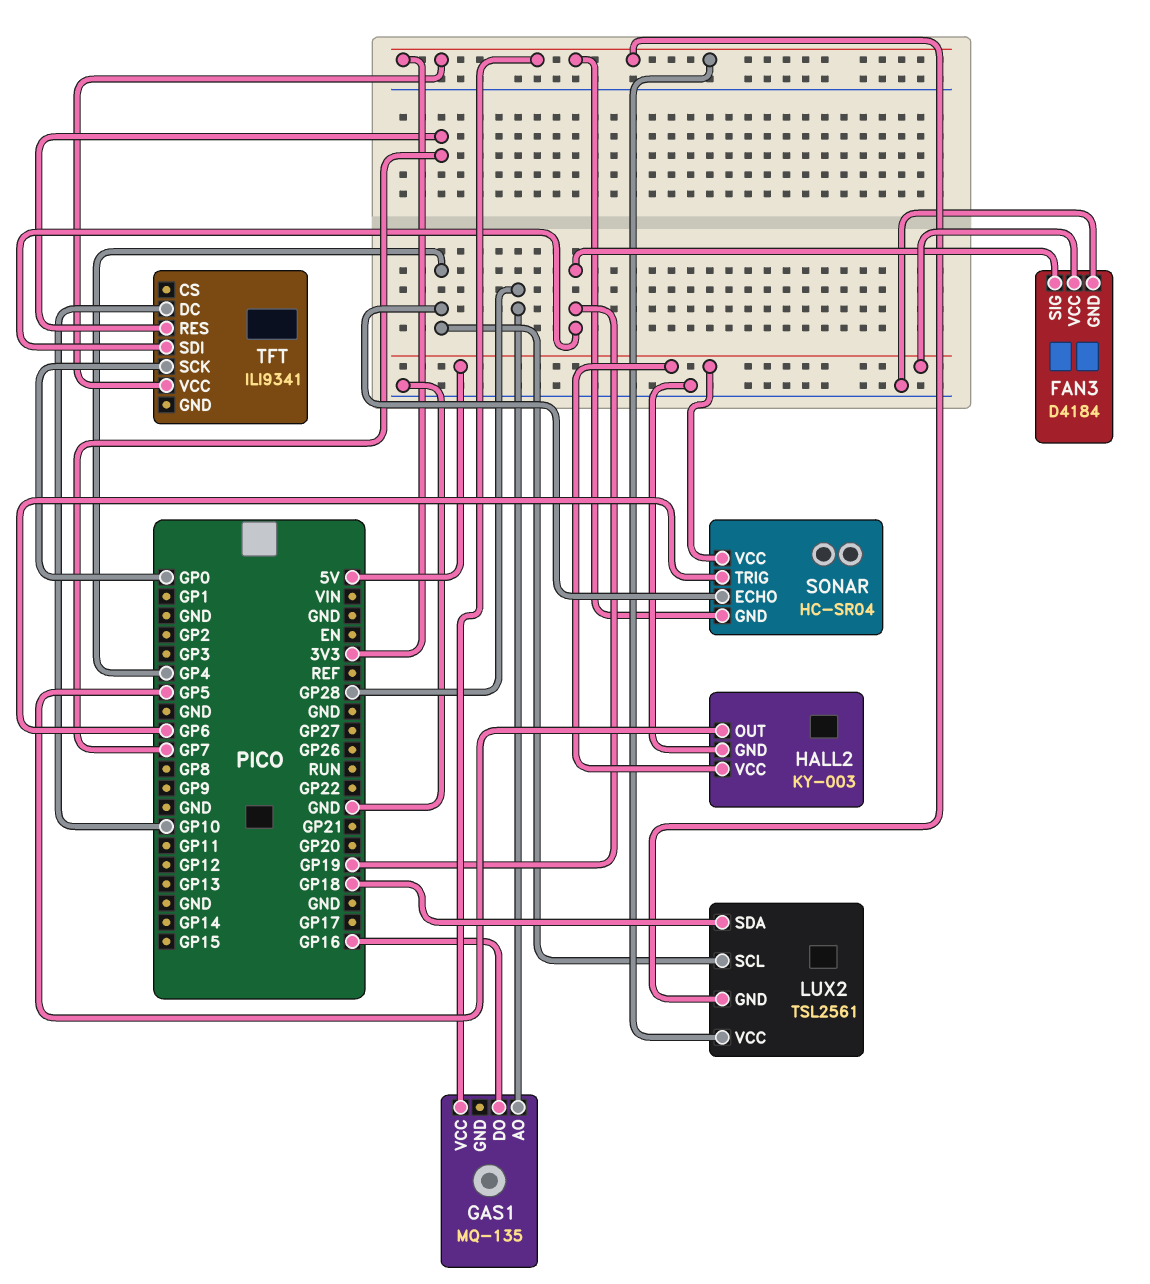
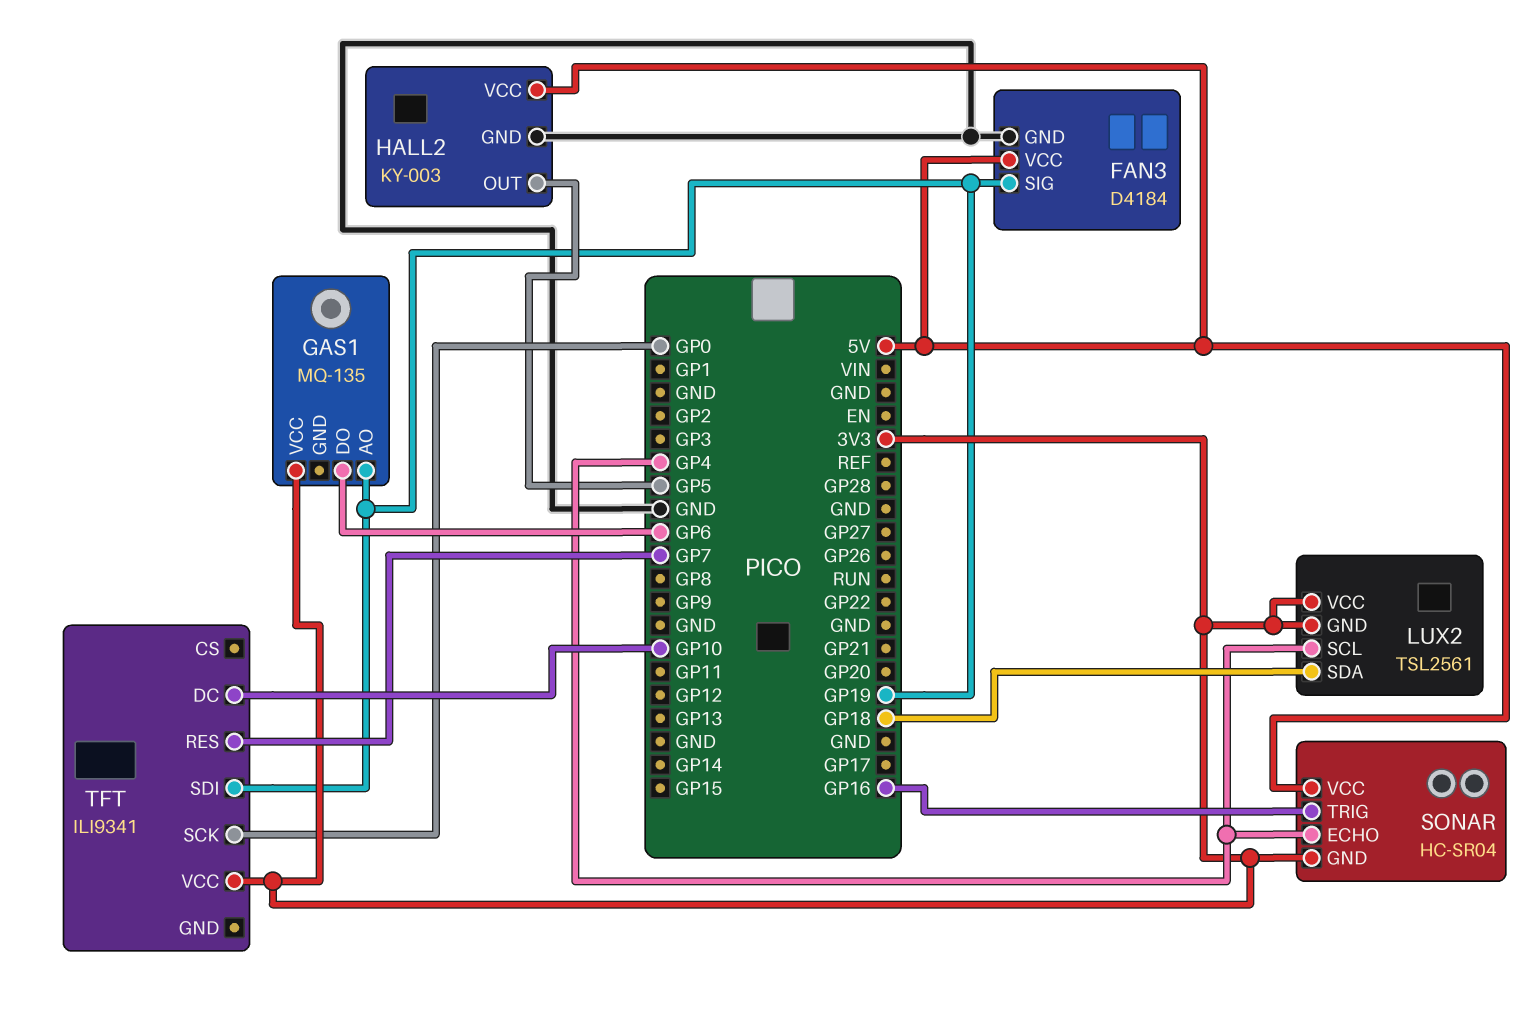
GAS1 pin AO: GP28 -> GP19
GAS1 pin DO: GP16 -> GP6
SONAR pin TRIG: GP6 -> GP16

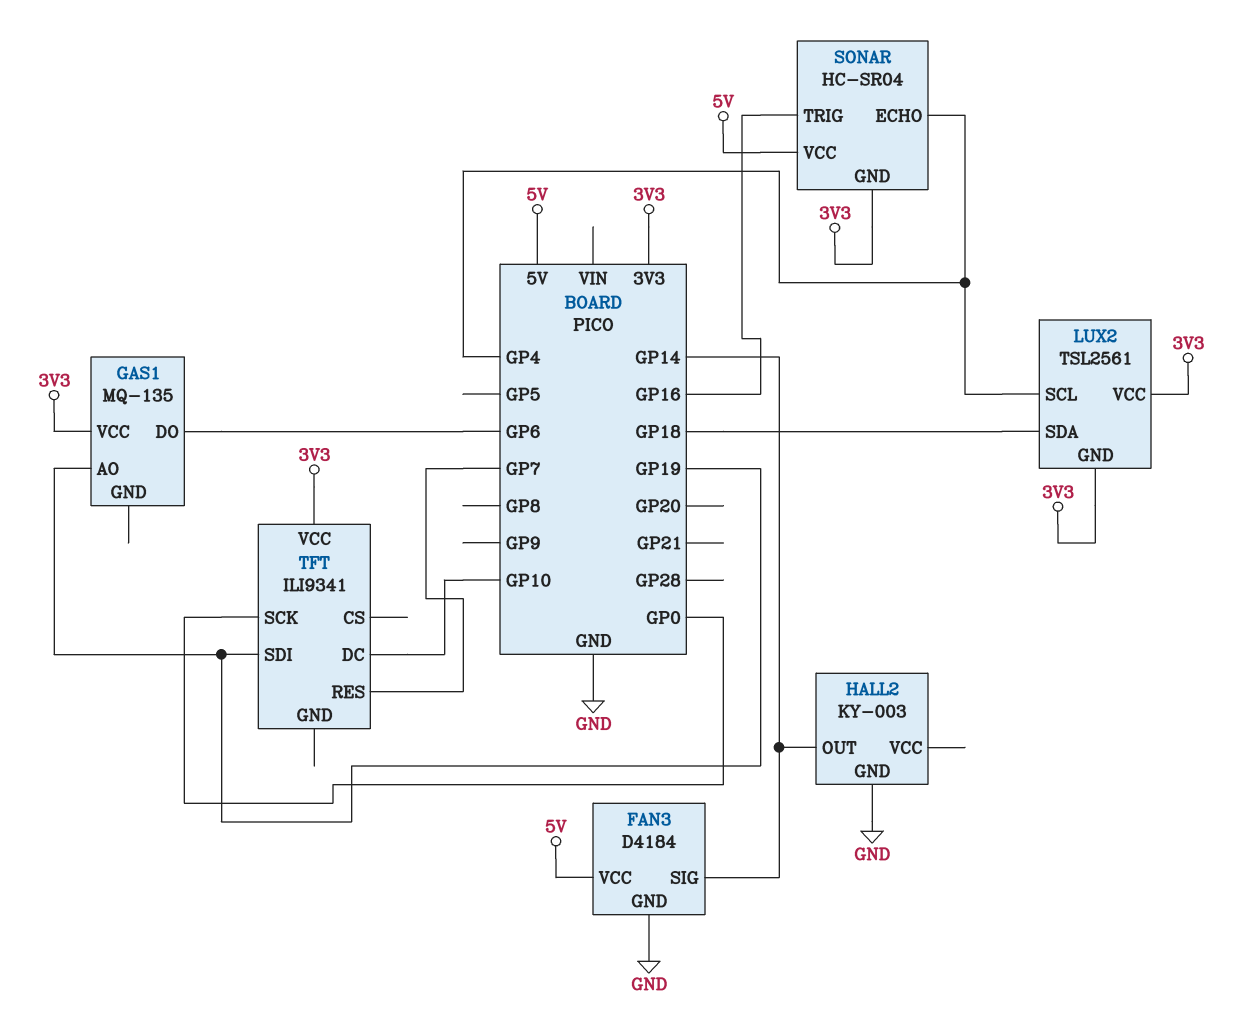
FAN3 pin SIG: GP19 -> GP14
HALL2 pin OUT: GP5 -> GP14
HALL2 pin VCC: 5V -> none

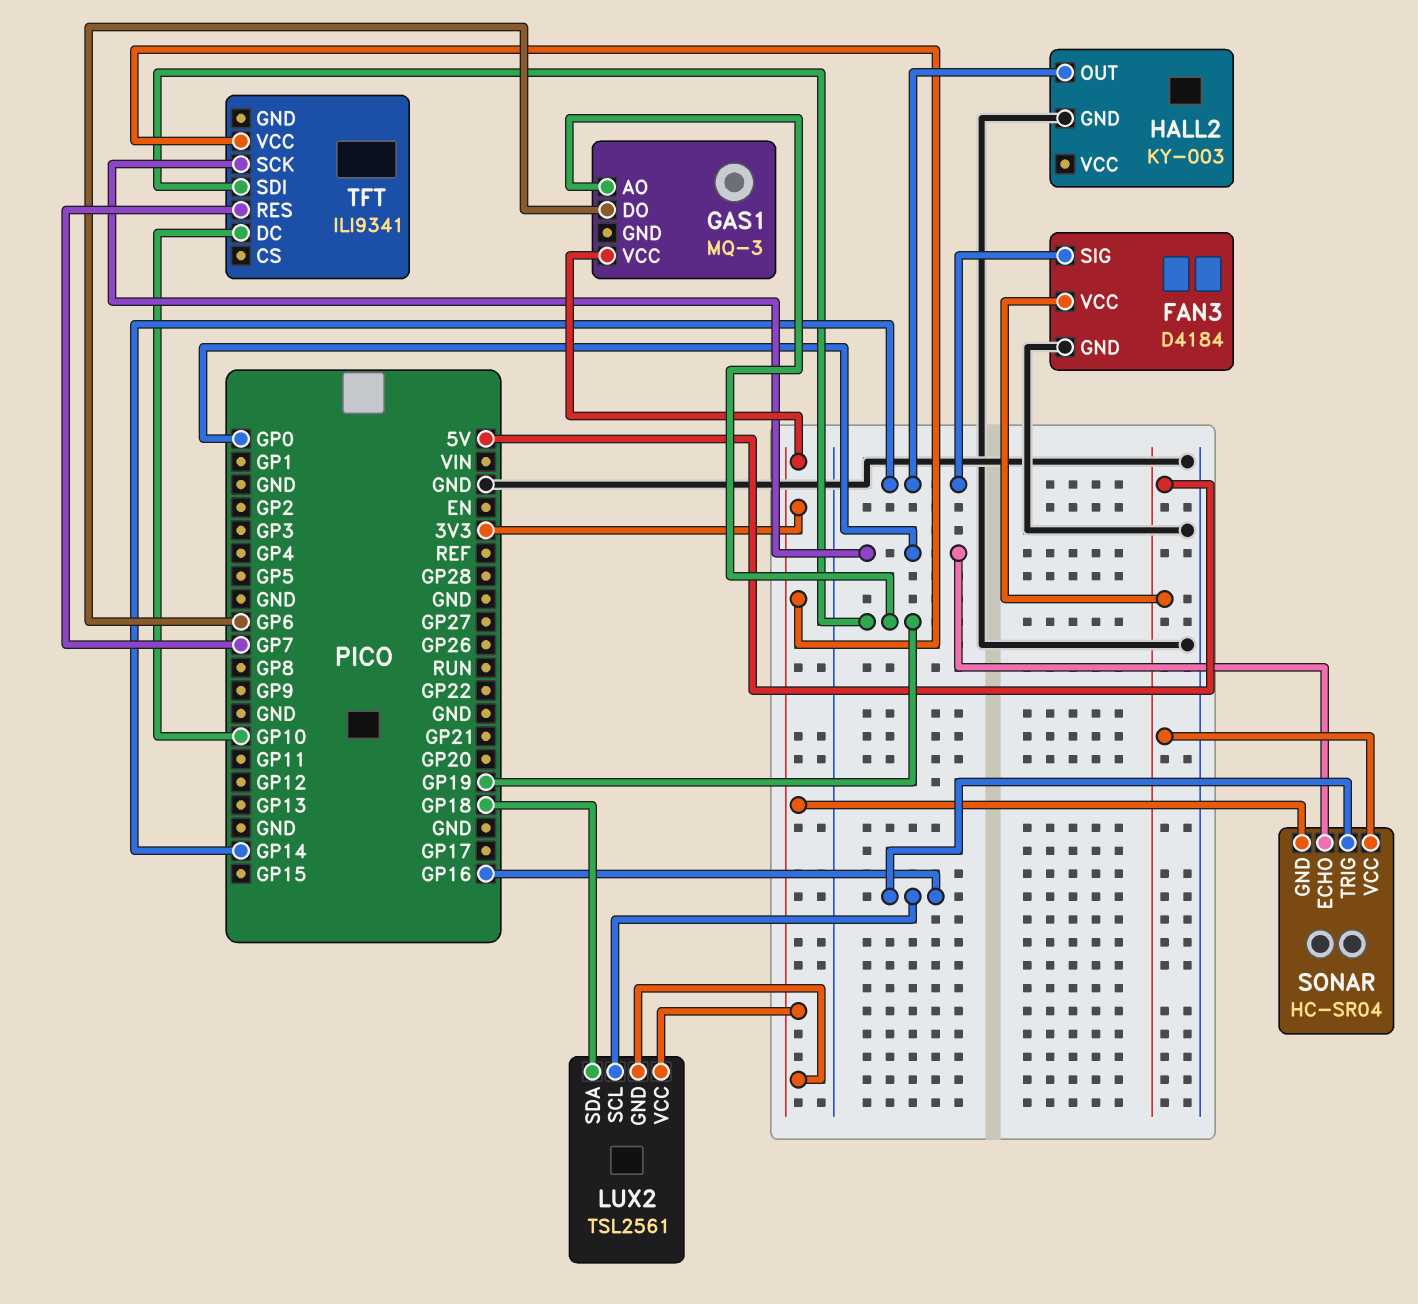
GAS1: MQ-135 -> MQ-3
LUX2 pin SCL: GP4 -> GP16
SONAR pin ECHO: GP4 -> GP0

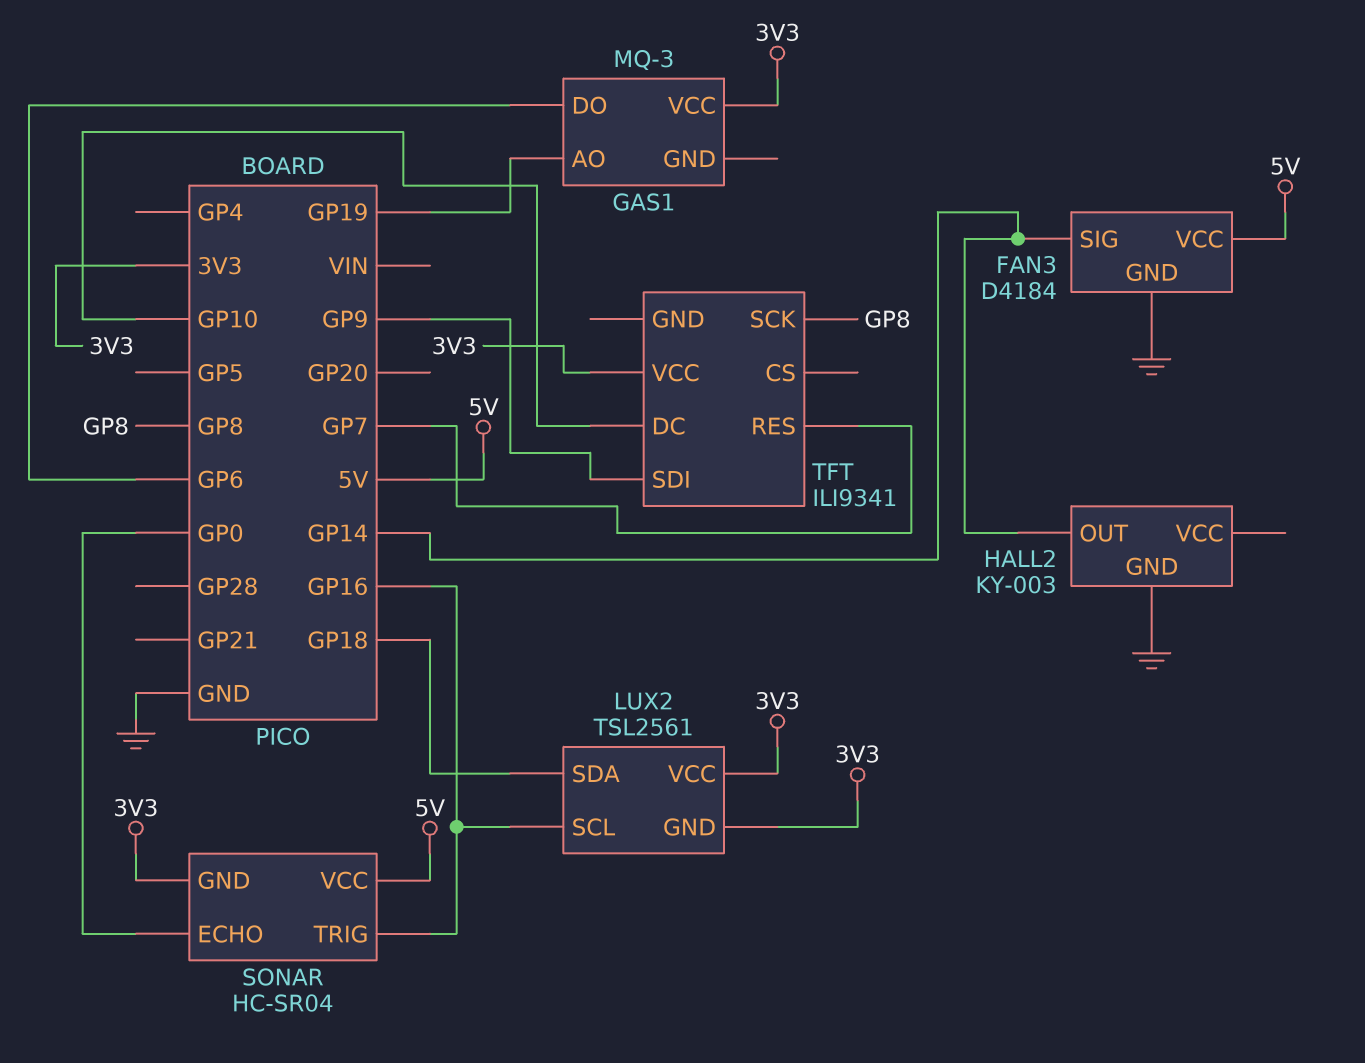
TFT pin SCK: GP0 -> GP8
TFT pin SDI: GP19 -> GP9

